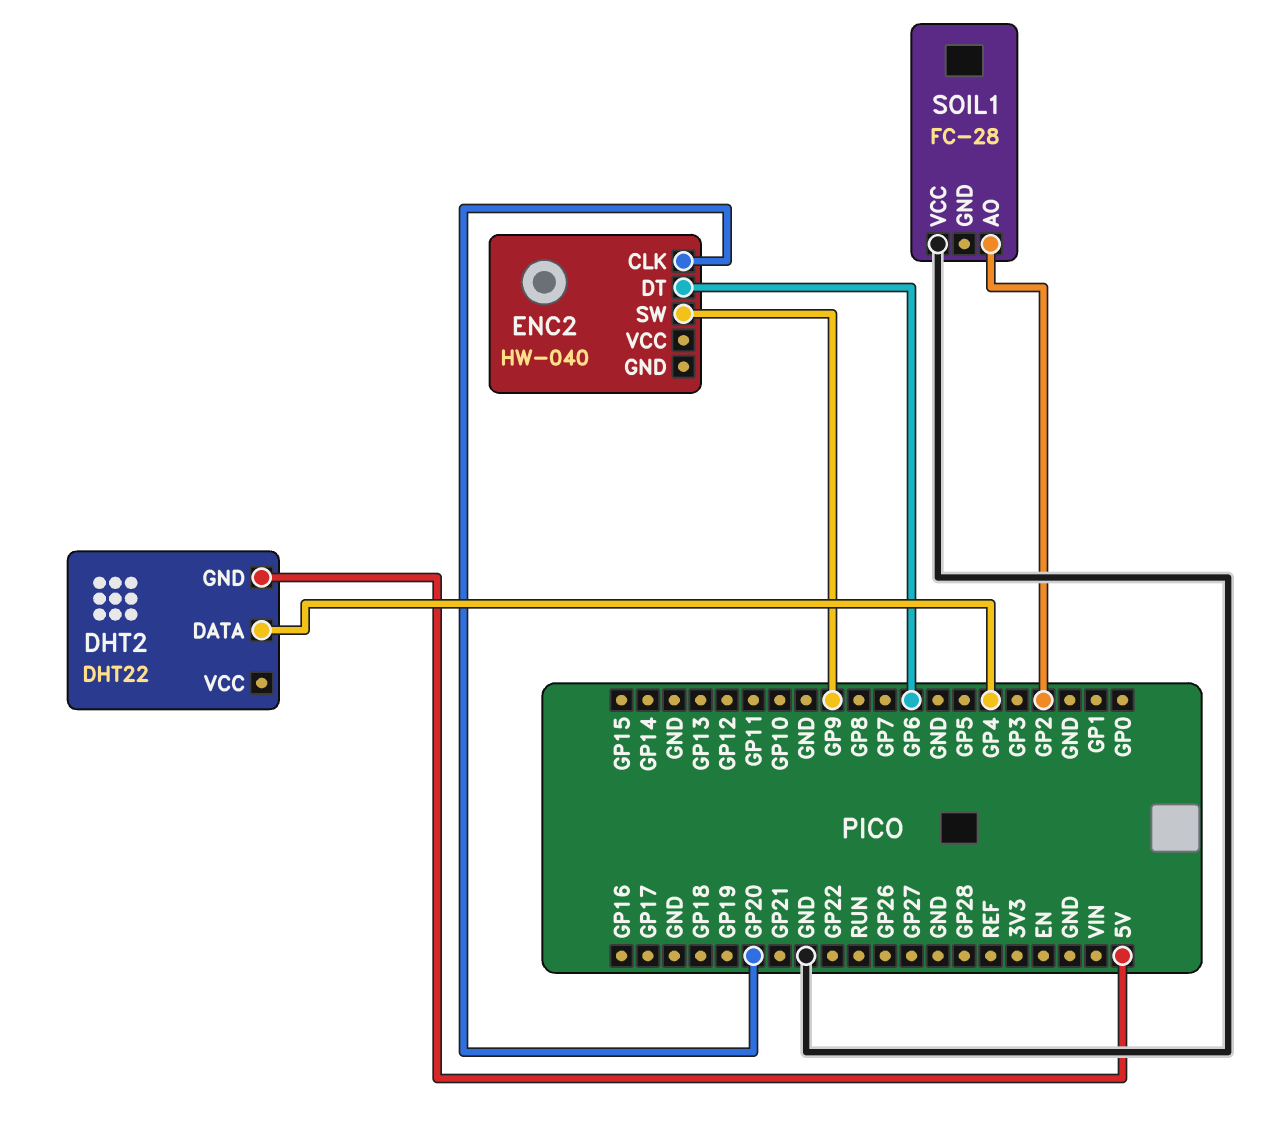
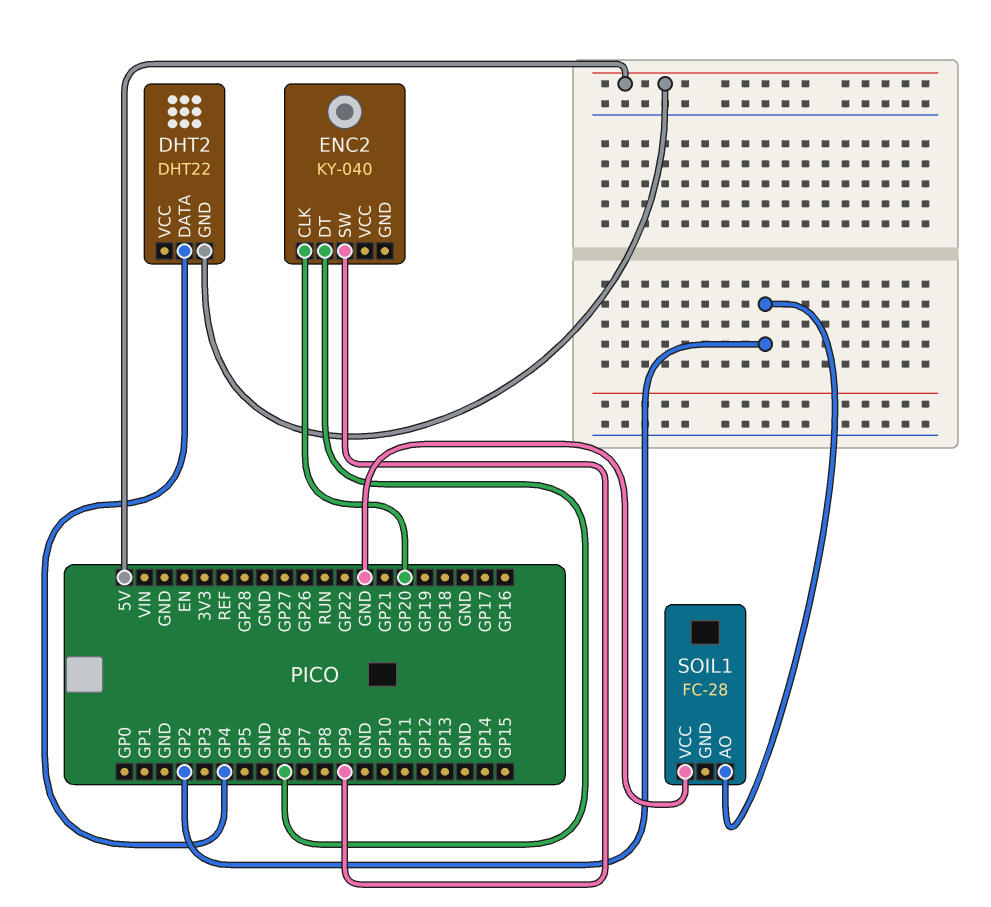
ENC2: HW-040 -> KY-040

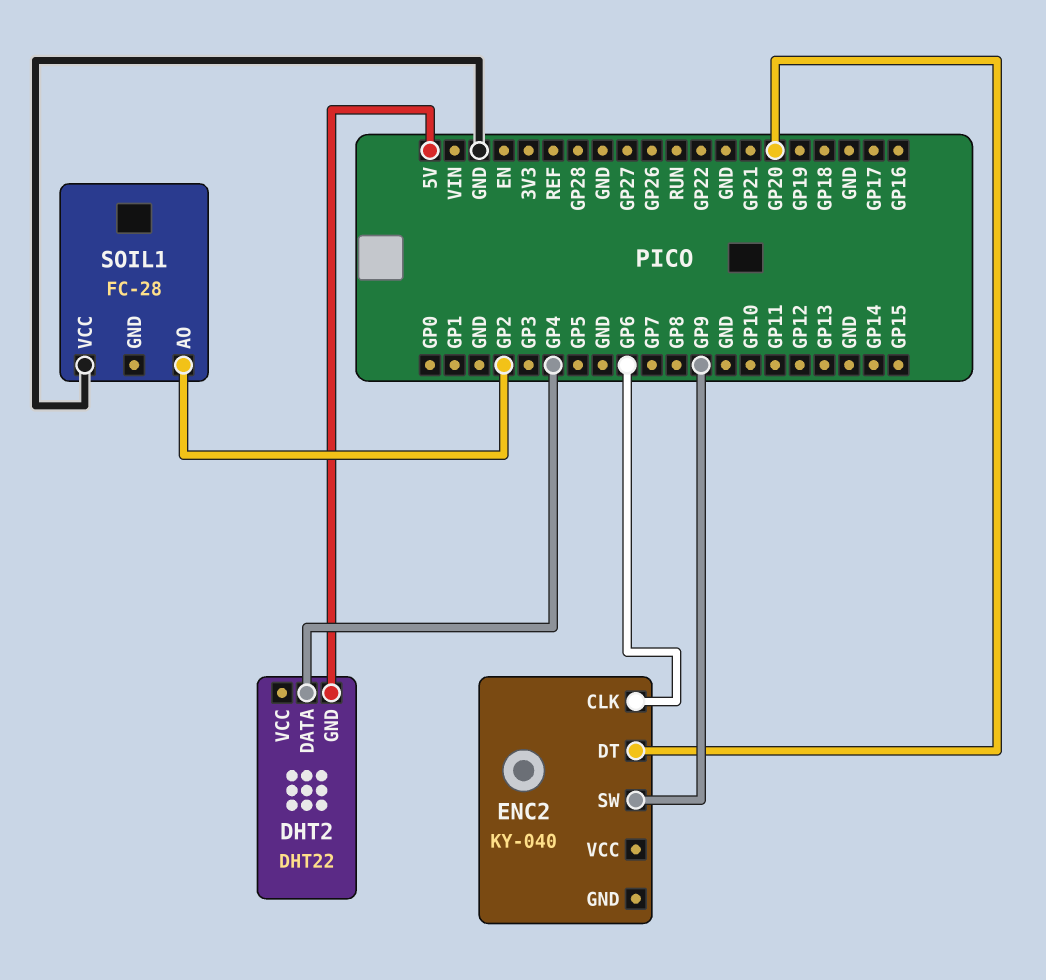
ENC2 pin CLK: GP20 -> GP6
ENC2 pin DT: GP6 -> GP20

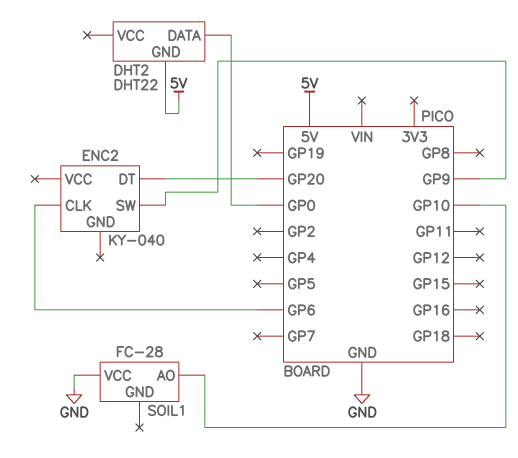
DHT2 pin DATA: GP4 -> GP0
SOIL1 pin AO: GP2 -> GP10

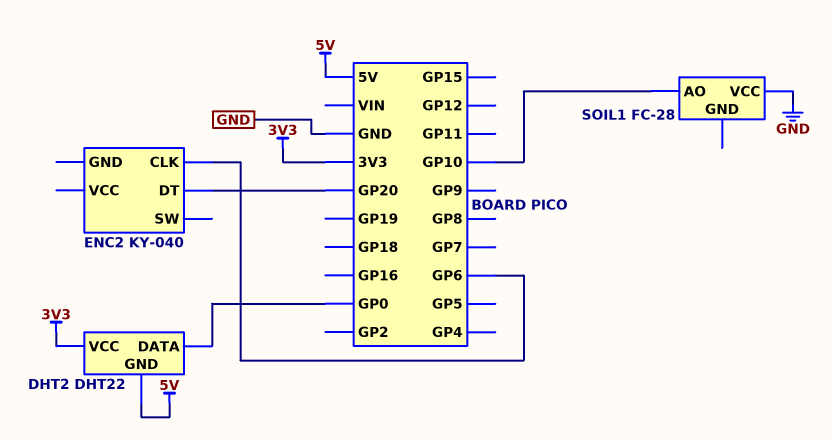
DHT2 pin VCC: none -> 3V3
ENC2 pin SW: GP9 -> none

